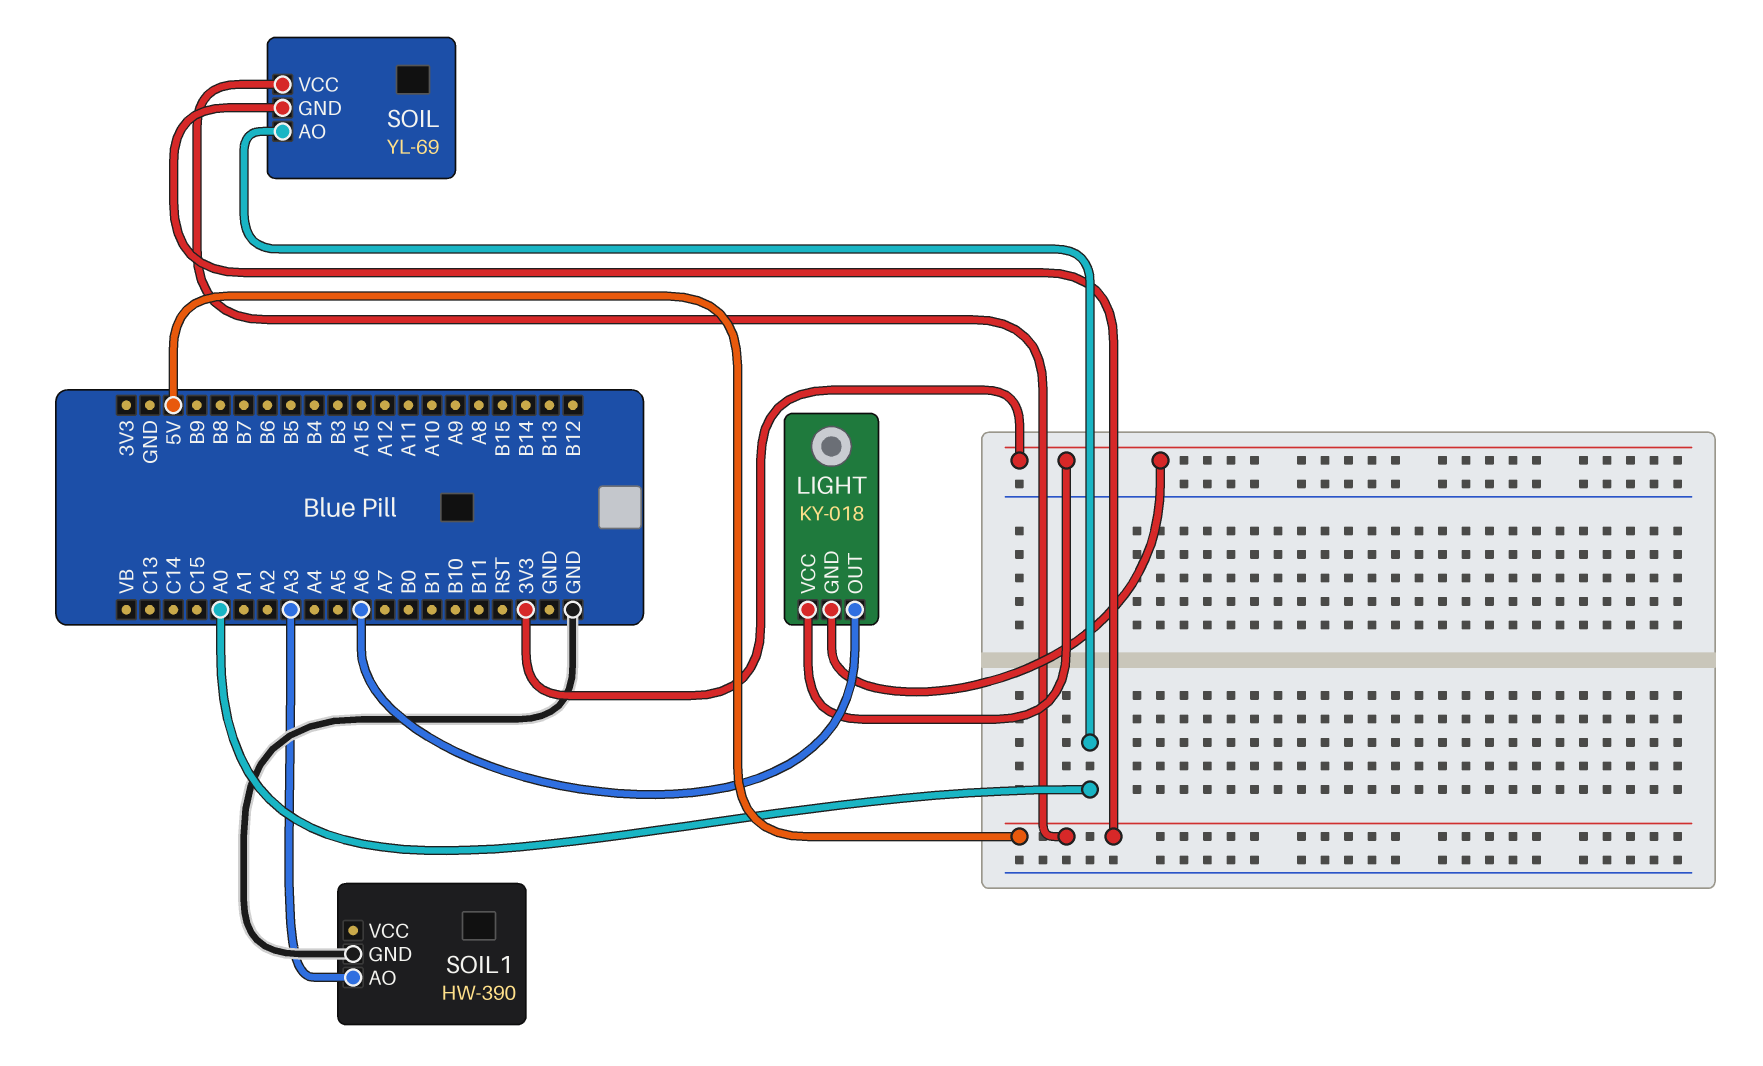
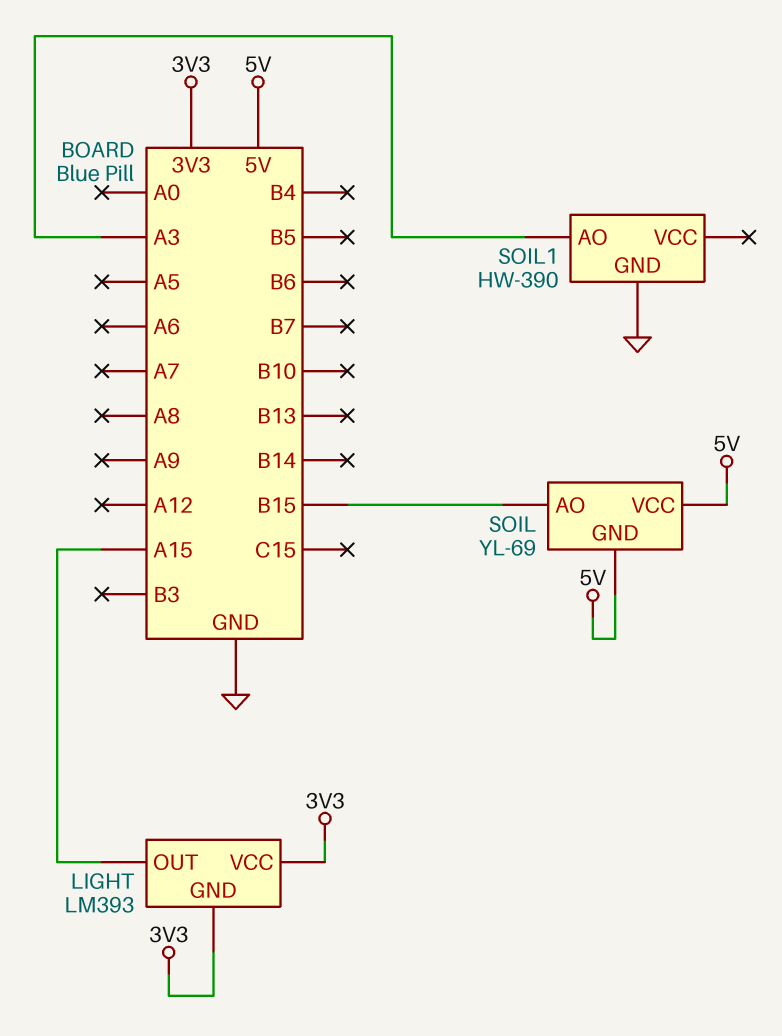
LIGHT: KY-018 -> LM393
LIGHT pin OUT: A6 -> A15
SOIL pin AO: A0 -> B15

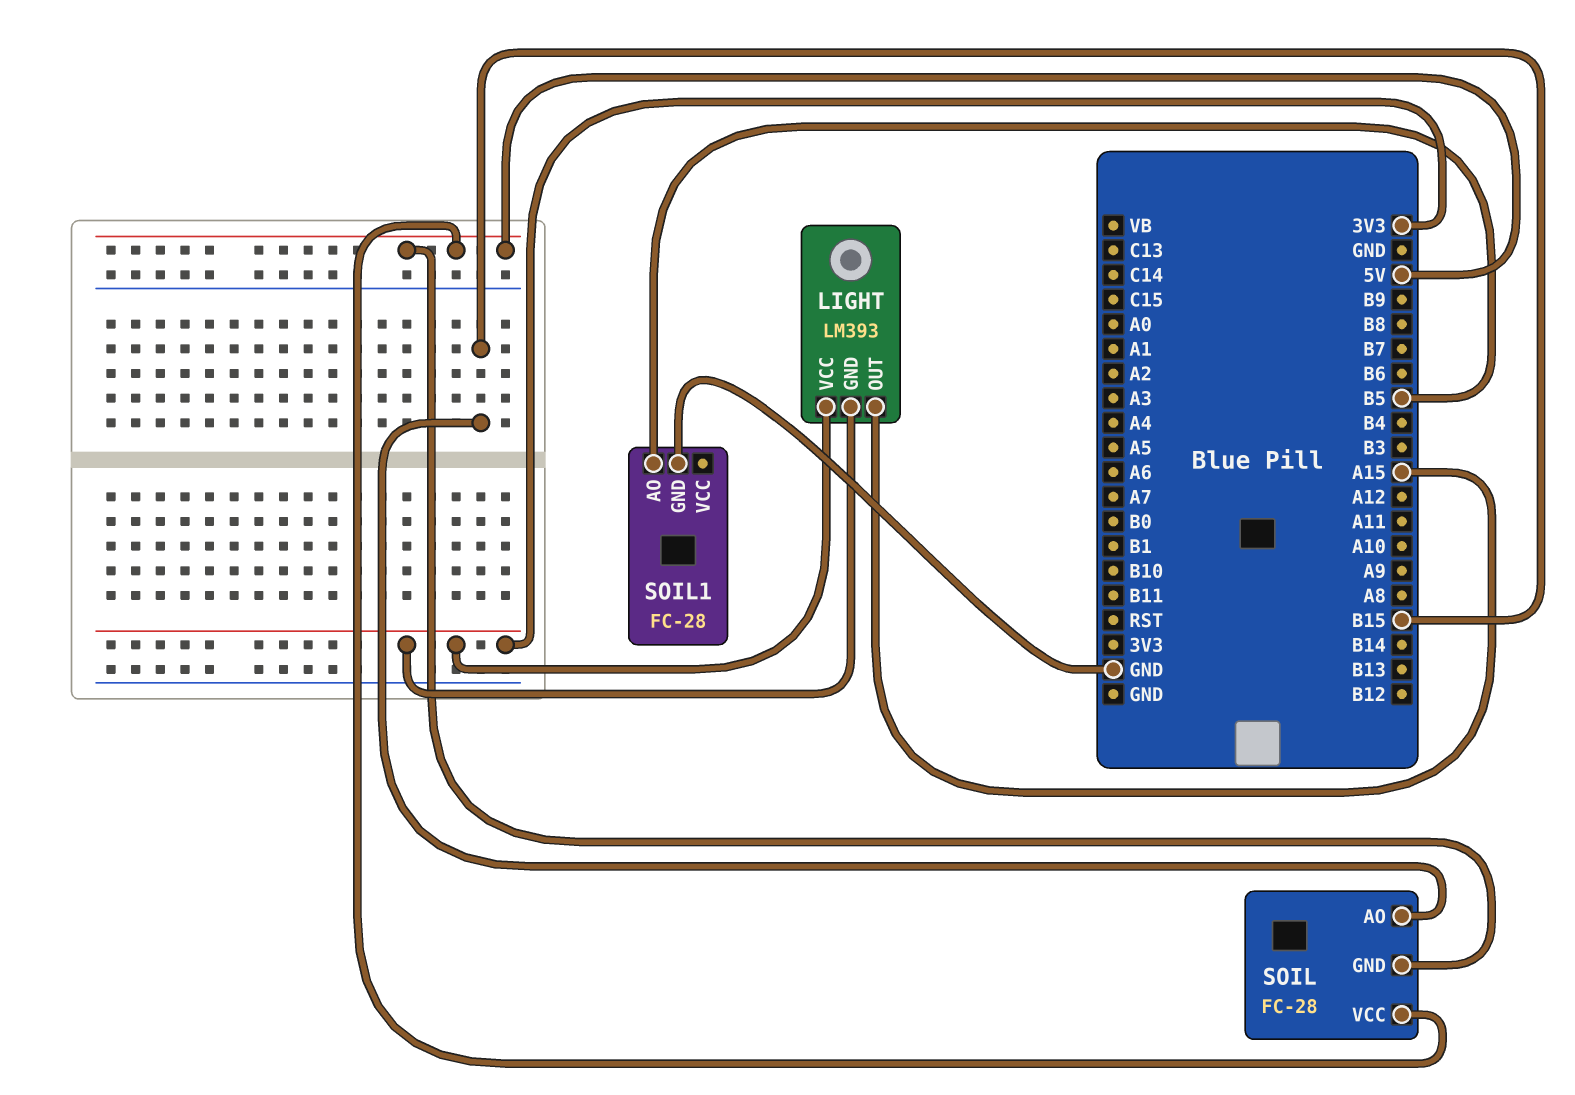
SOIL: YL-69 -> FC-28
SOIL1: HW-390 -> FC-28
SOIL1 pin AO: A3 -> B5

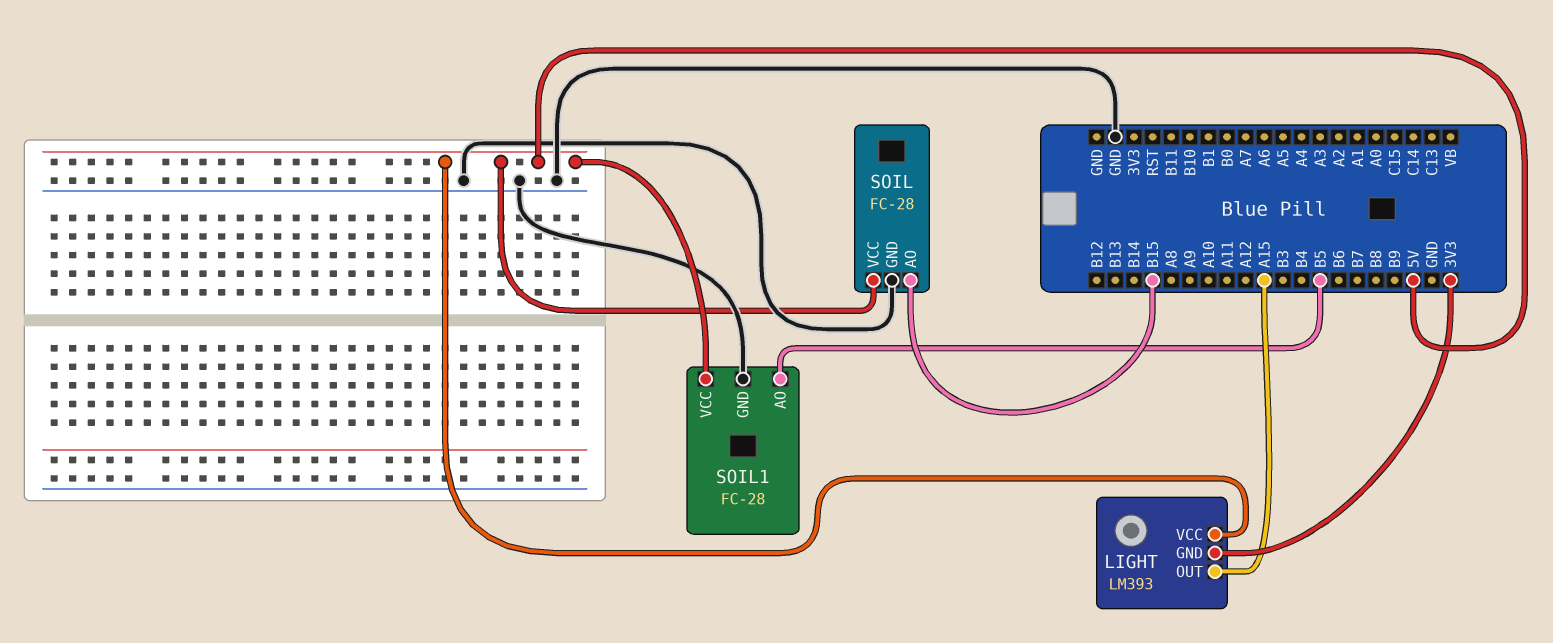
LIGHT pin VCC: 3V3 -> 5V
SOIL pin GND: 5V -> GND
SOIL1 pin VCC: none -> 5V

